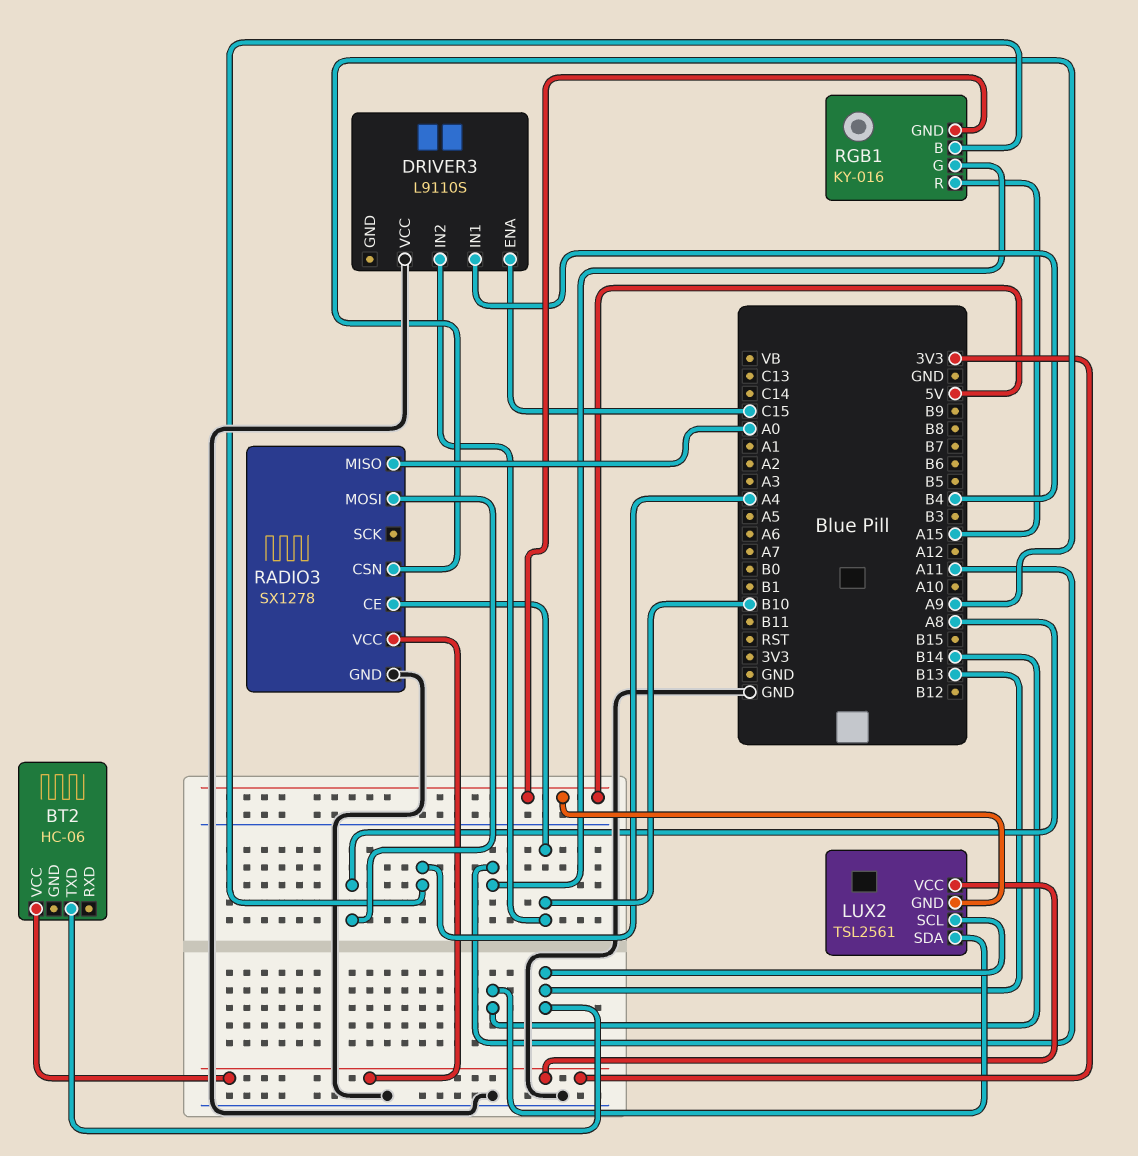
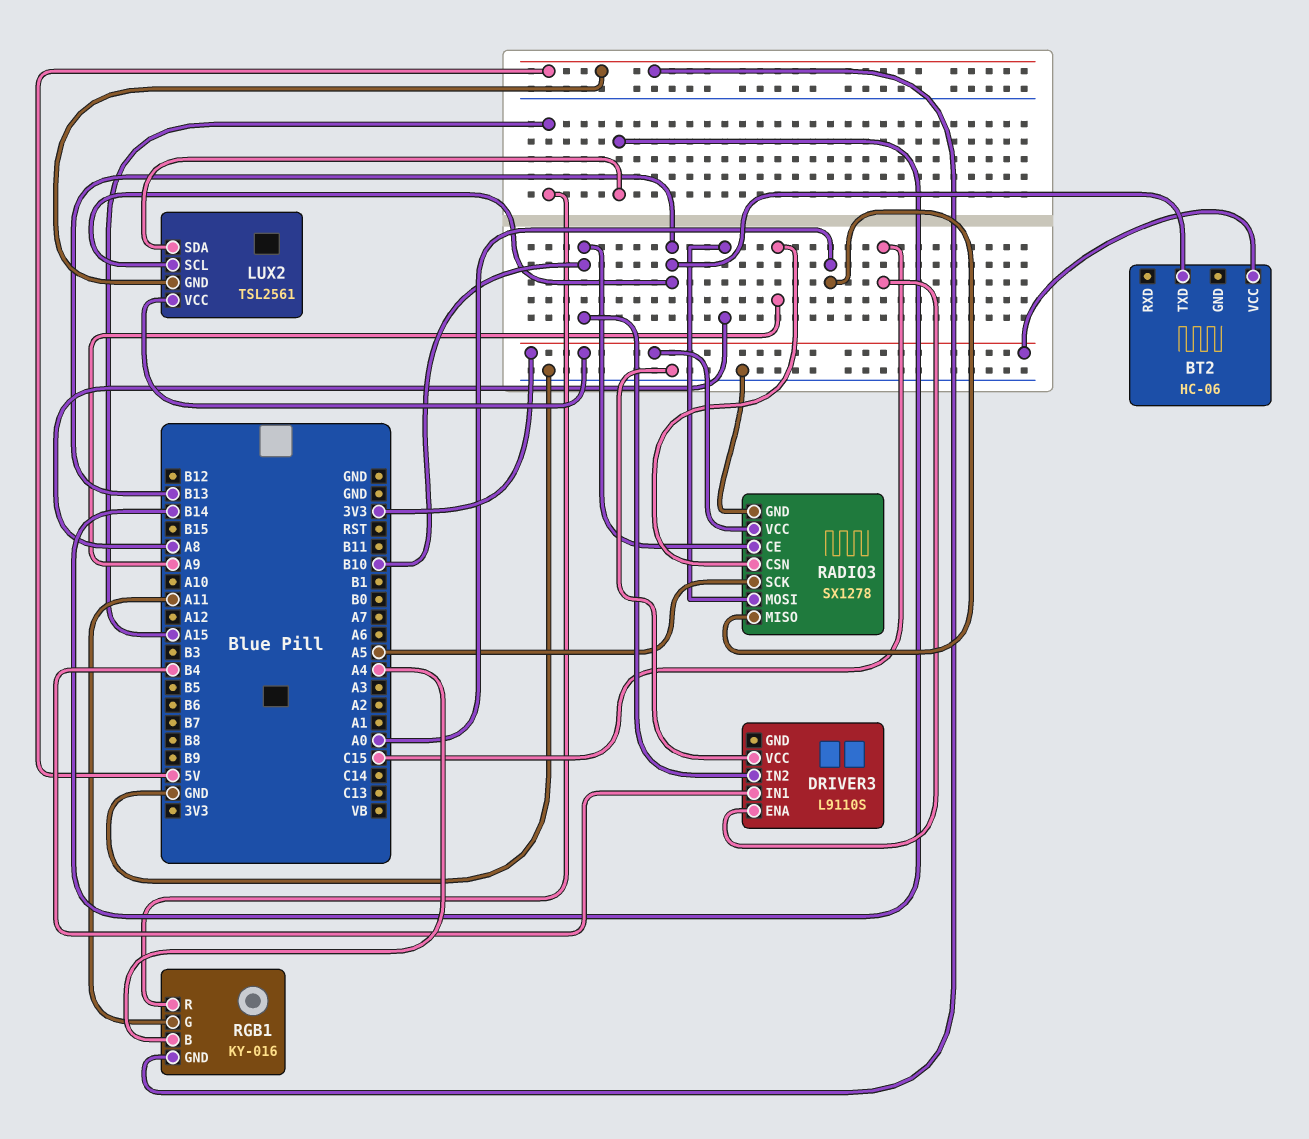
RADIO3 pin SCK: none -> A5

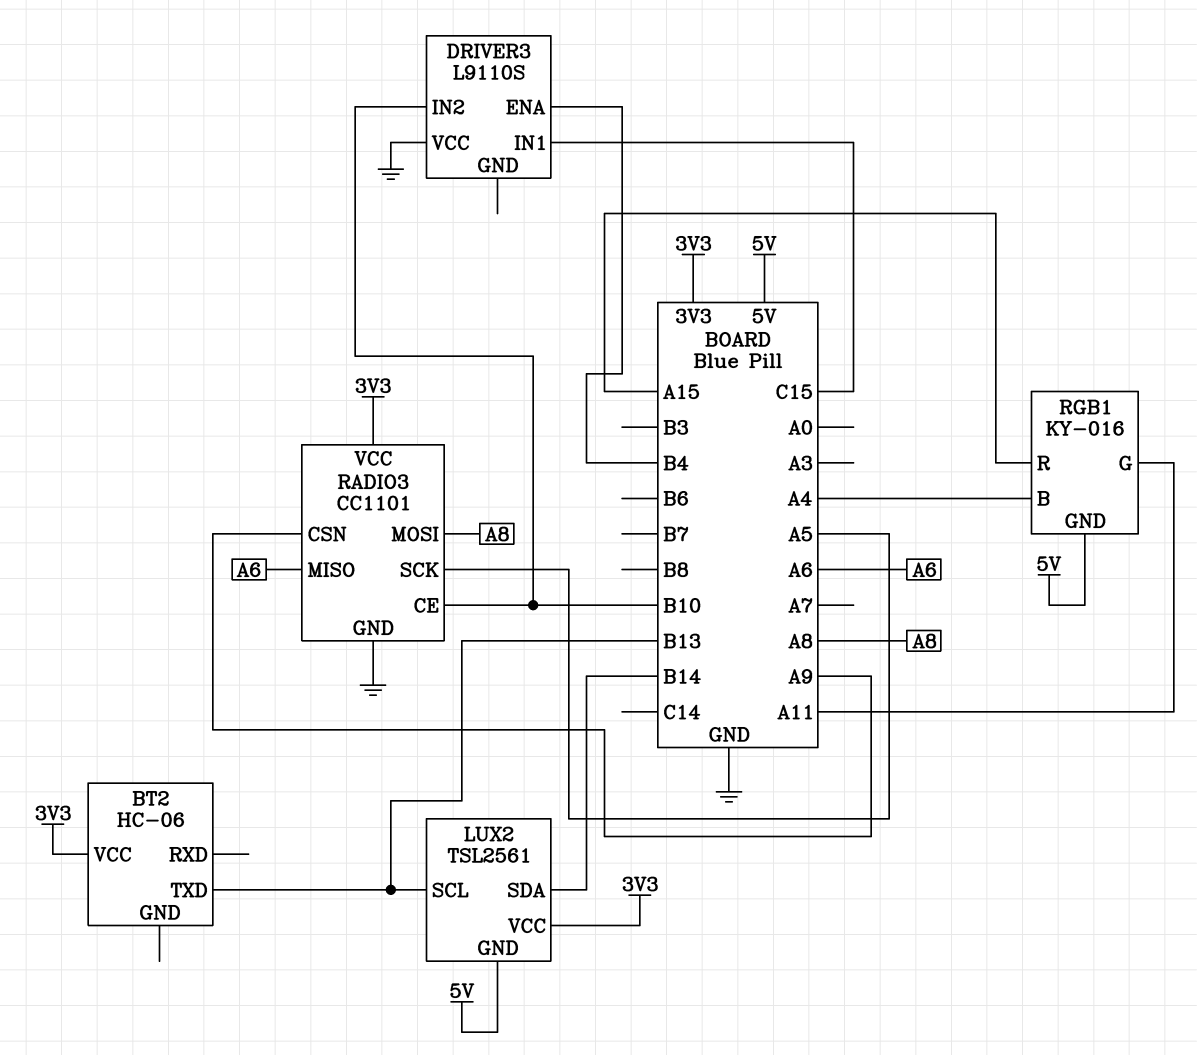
DRIVER3 pin ENA: C15 -> B4
DRIVER3 pin IN1: B4 -> C15
RADIO3: SX1278 -> CC1101
RADIO3 pin MISO: A0 -> A6

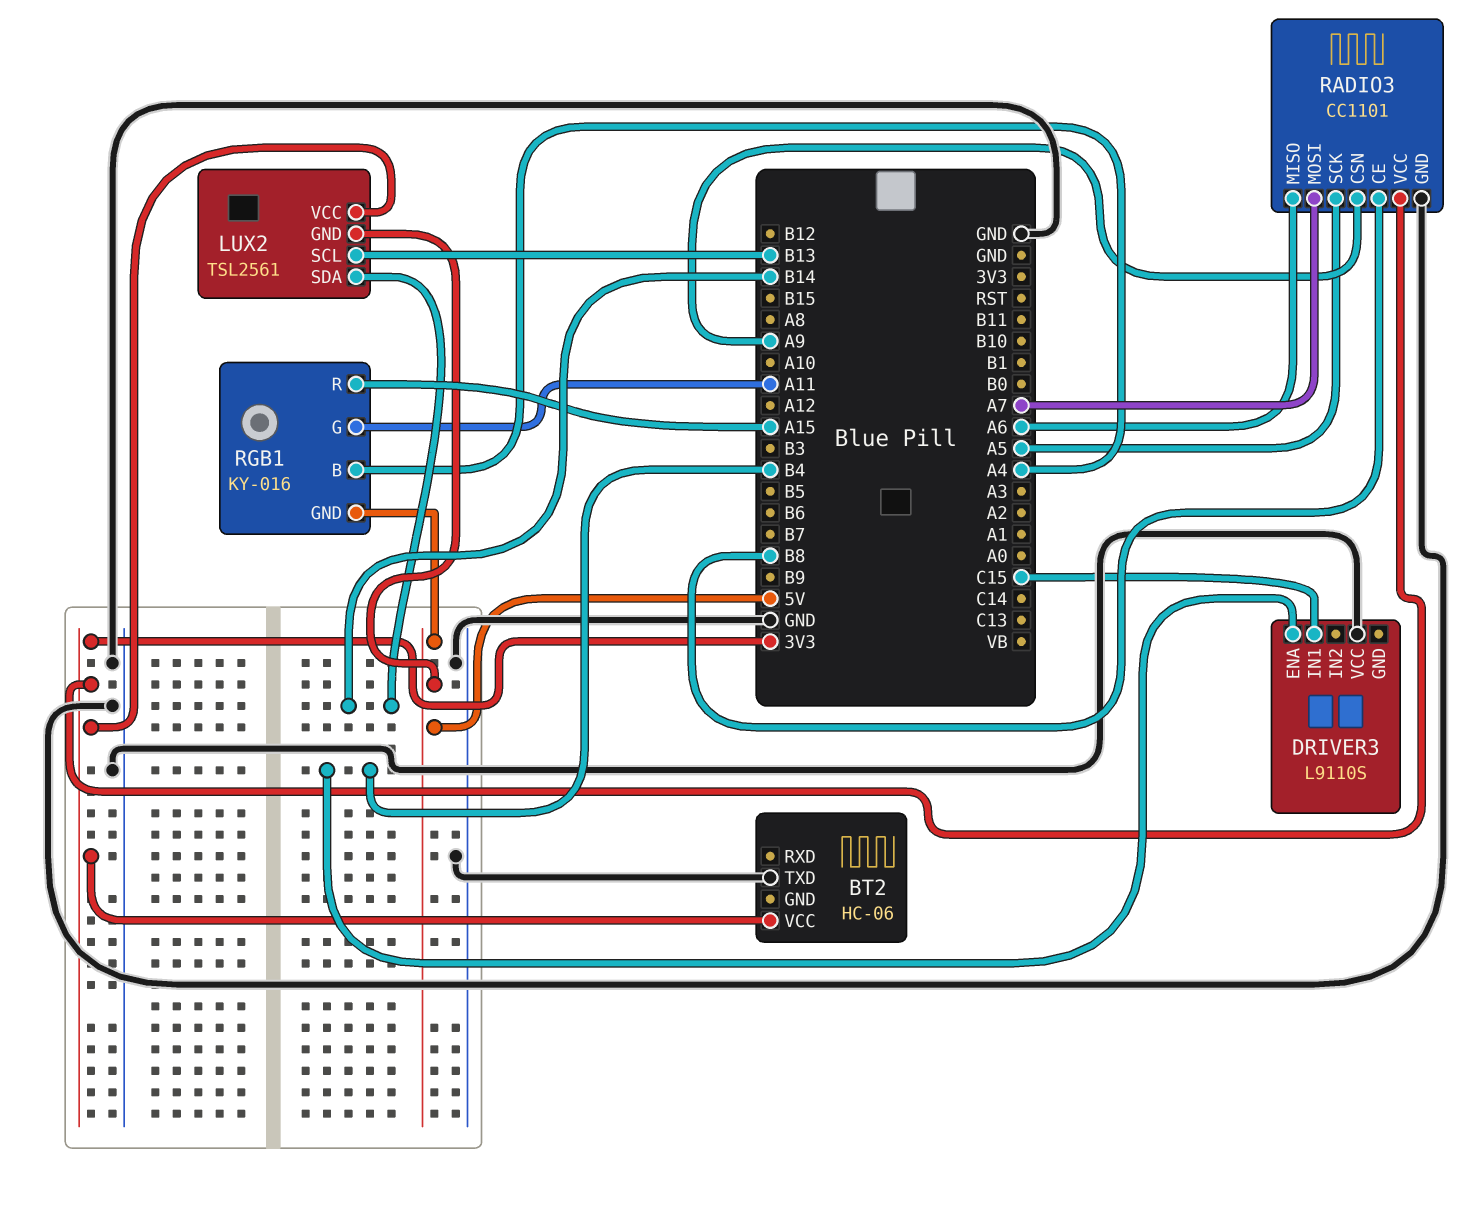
BT2 pin TXD: B13 -> GND
DRIVER3 pin IN2: B10 -> none
RADIO3 pin CE: B10 -> B8
RADIO3 pin MOSI: A8 -> A7

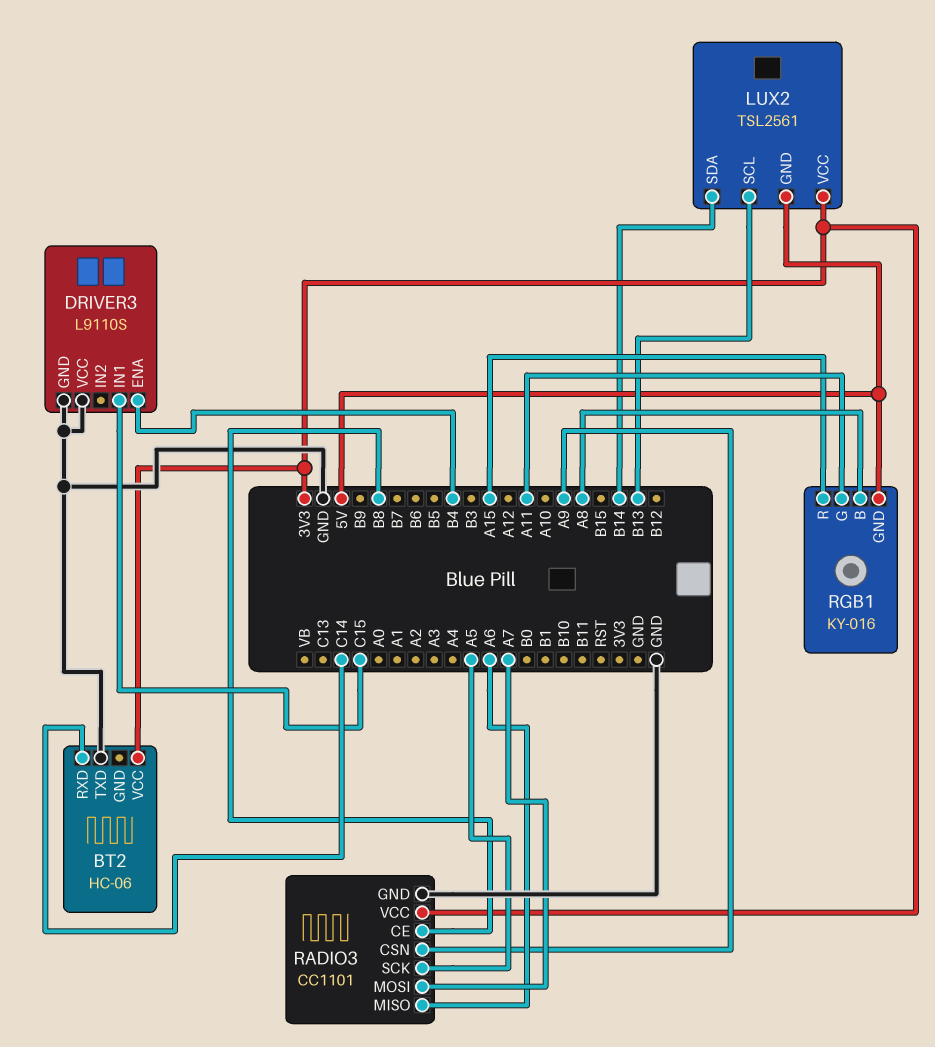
BT2 pin RXD: none -> C14
DRIVER3 pin GND: none -> GND
RGB1 pin B: A4 -> A8

